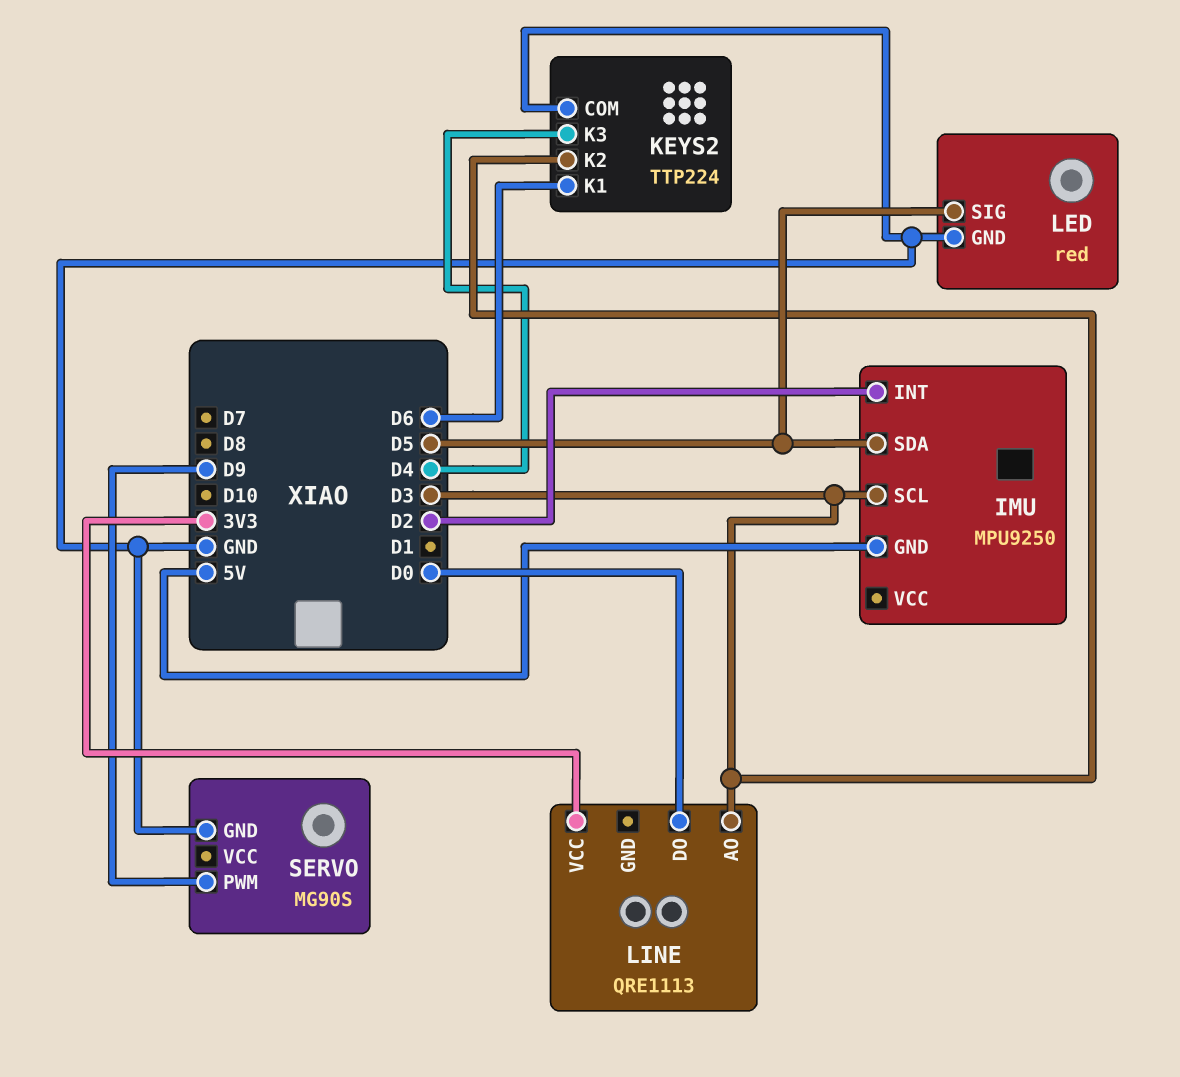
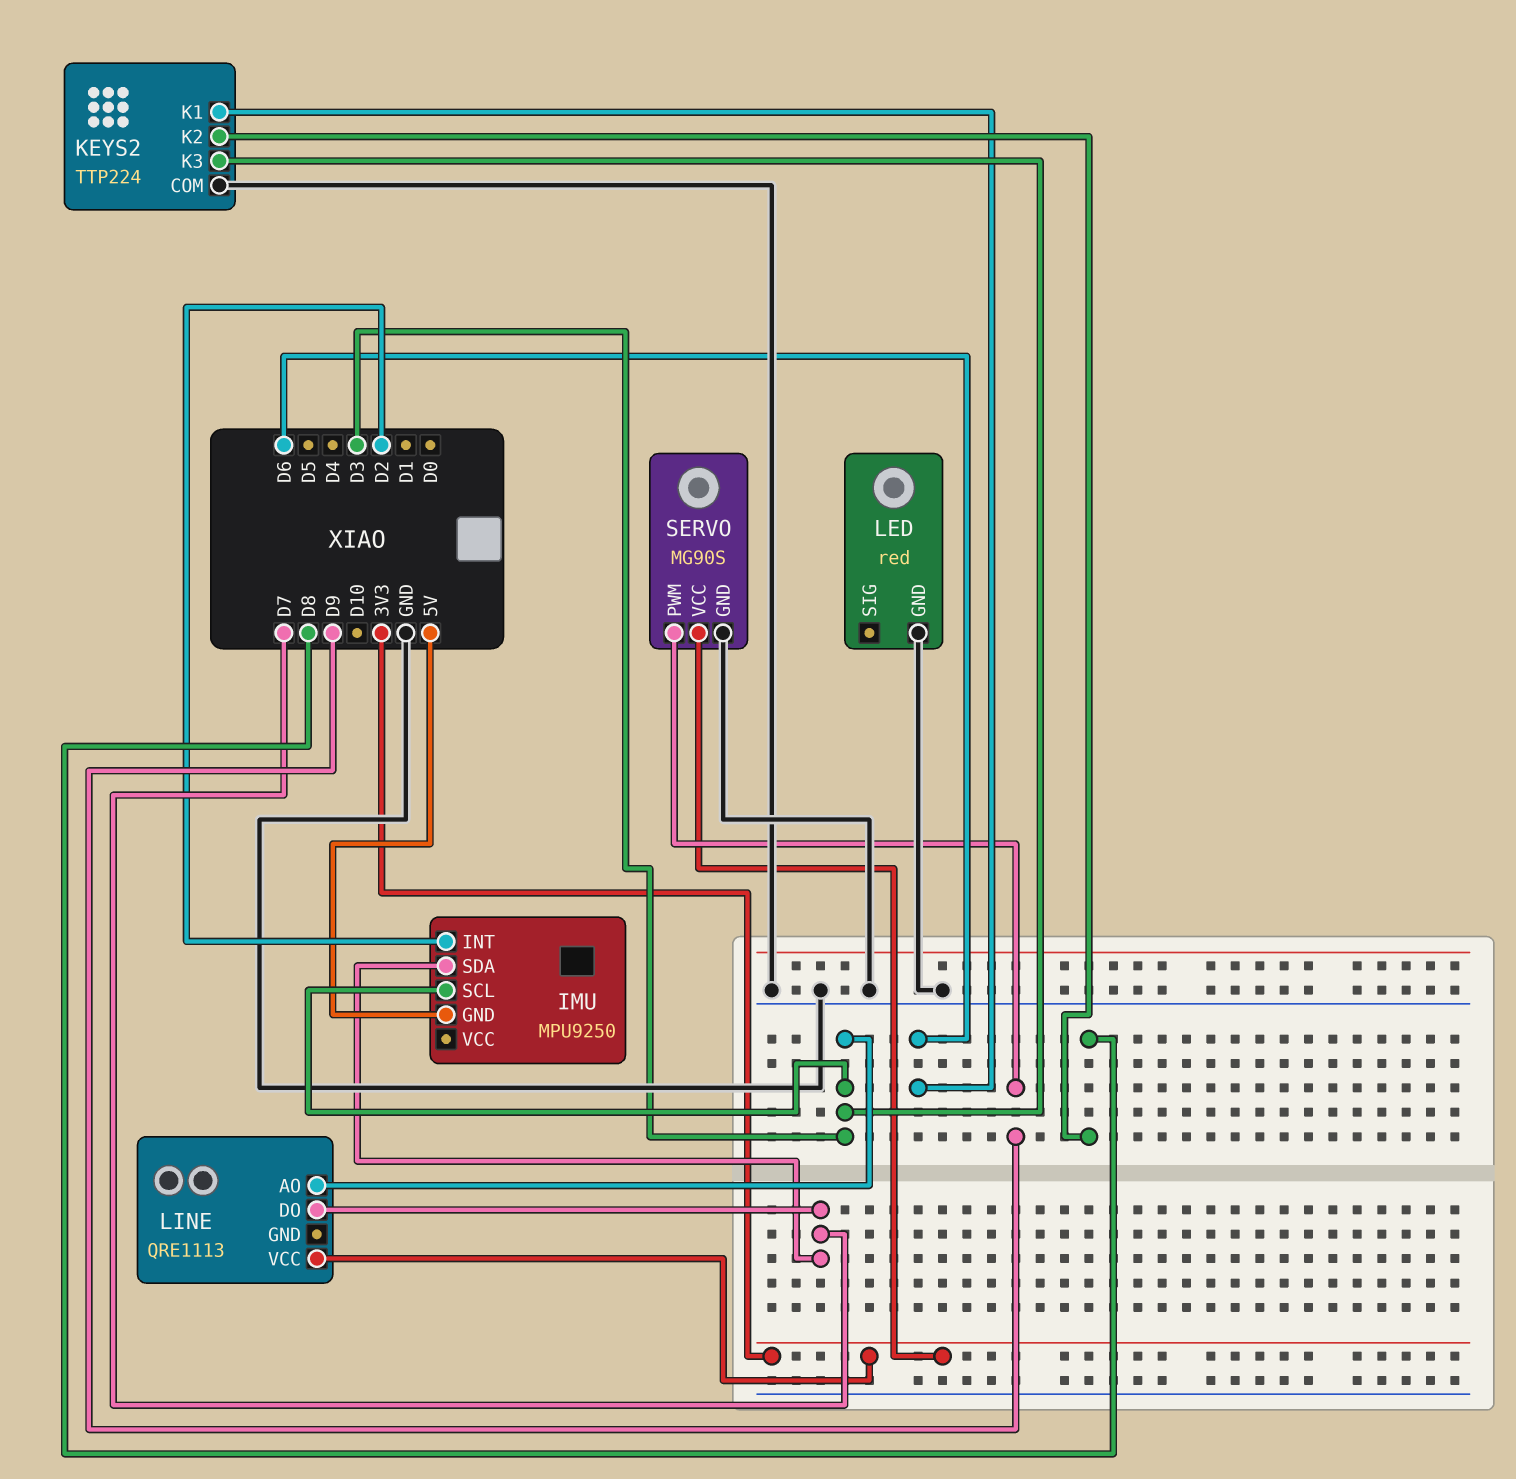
IMU pin SDA: D5 -> D7
KEYS2 pin K2: D3 -> D8
KEYS2 pin K3: D4 -> D3
LED pin SIG: D5 -> none
LINE pin DO: D0 -> D7
SERVO pin VCC: none -> 3V3

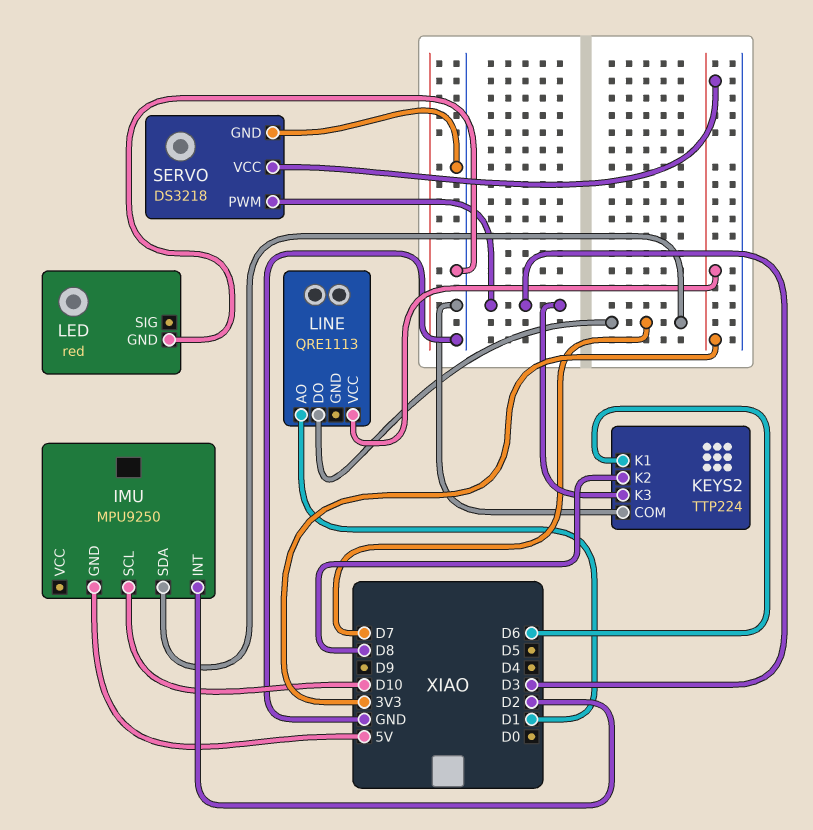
IMU pin SCL: D3 -> D10
LINE pin AO: D3 -> D1
SERVO: MG90S -> DS3218
SERVO pin PWM: D9 -> D3

